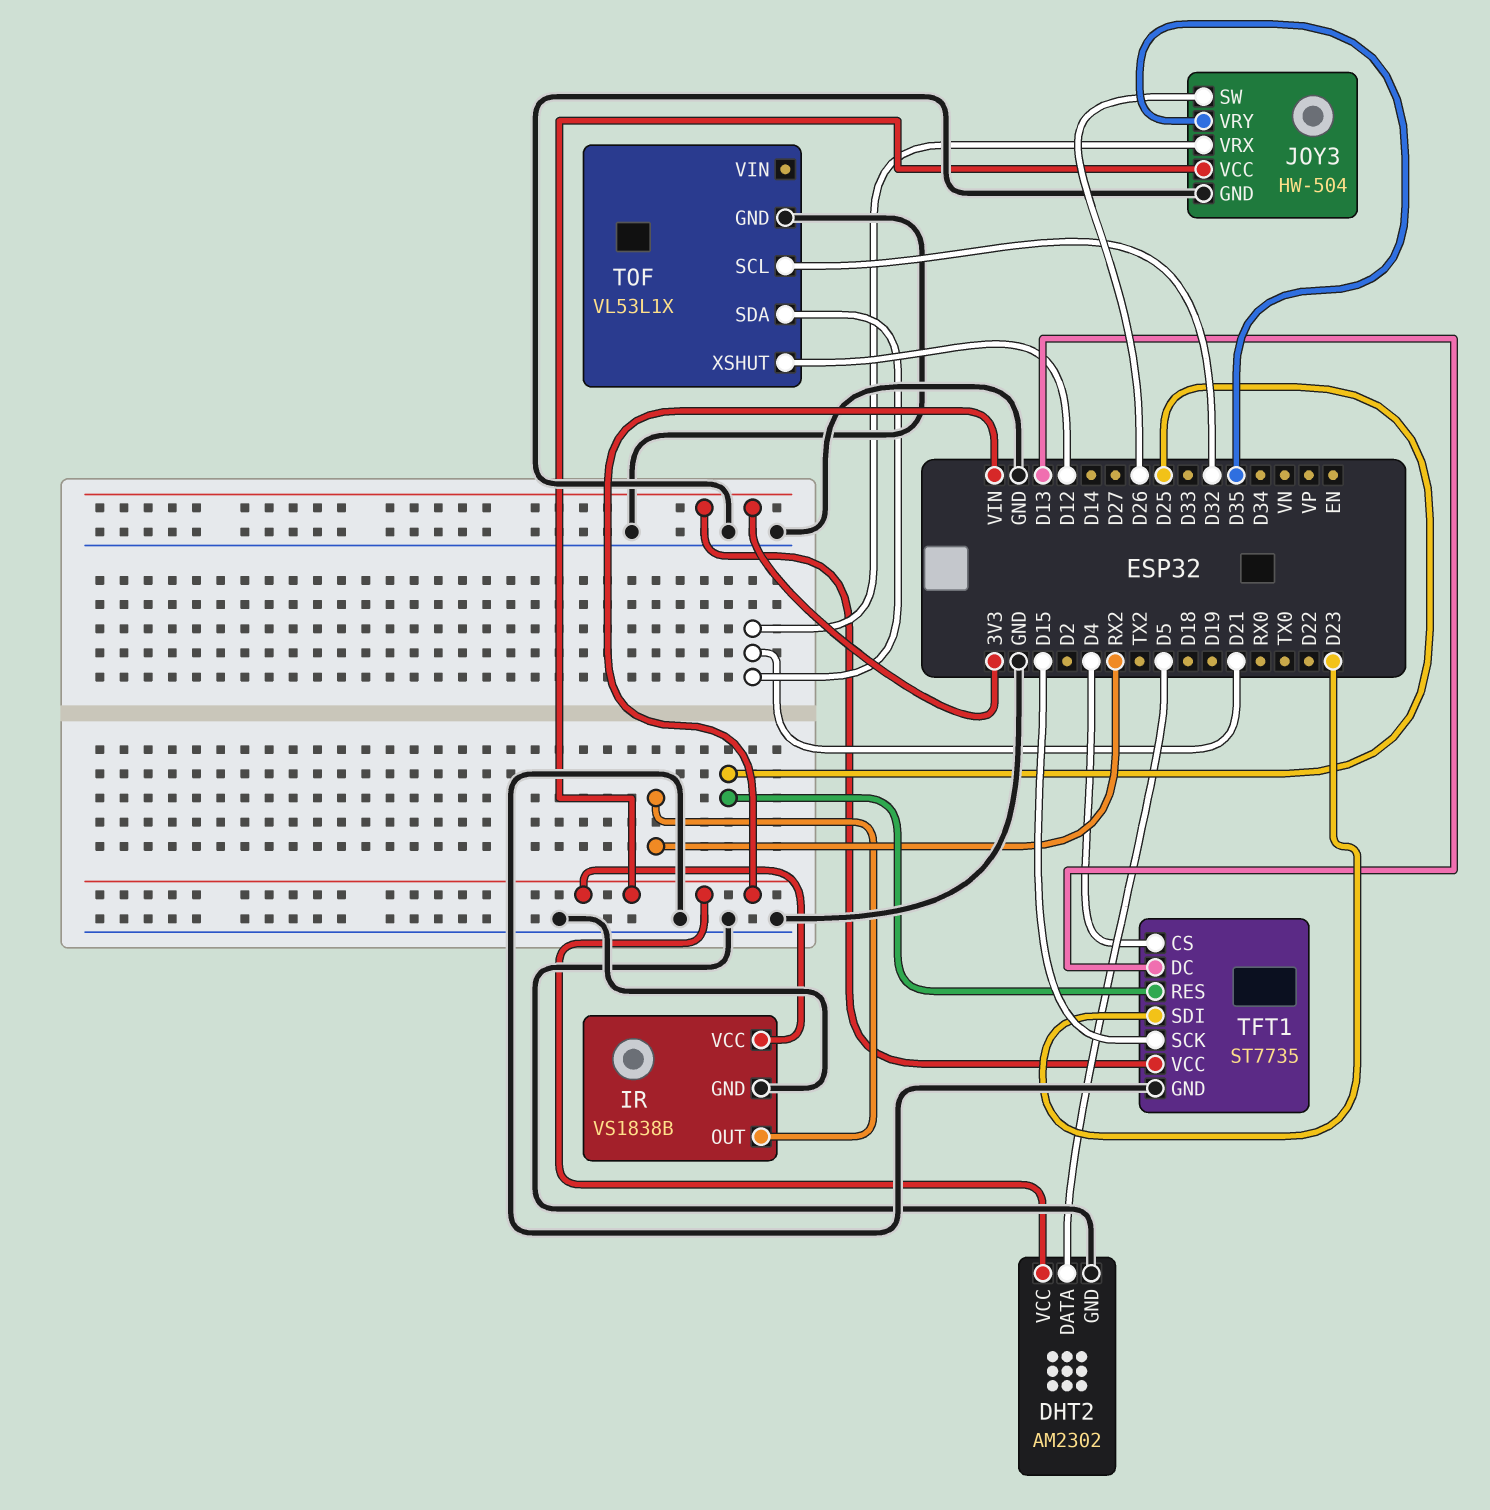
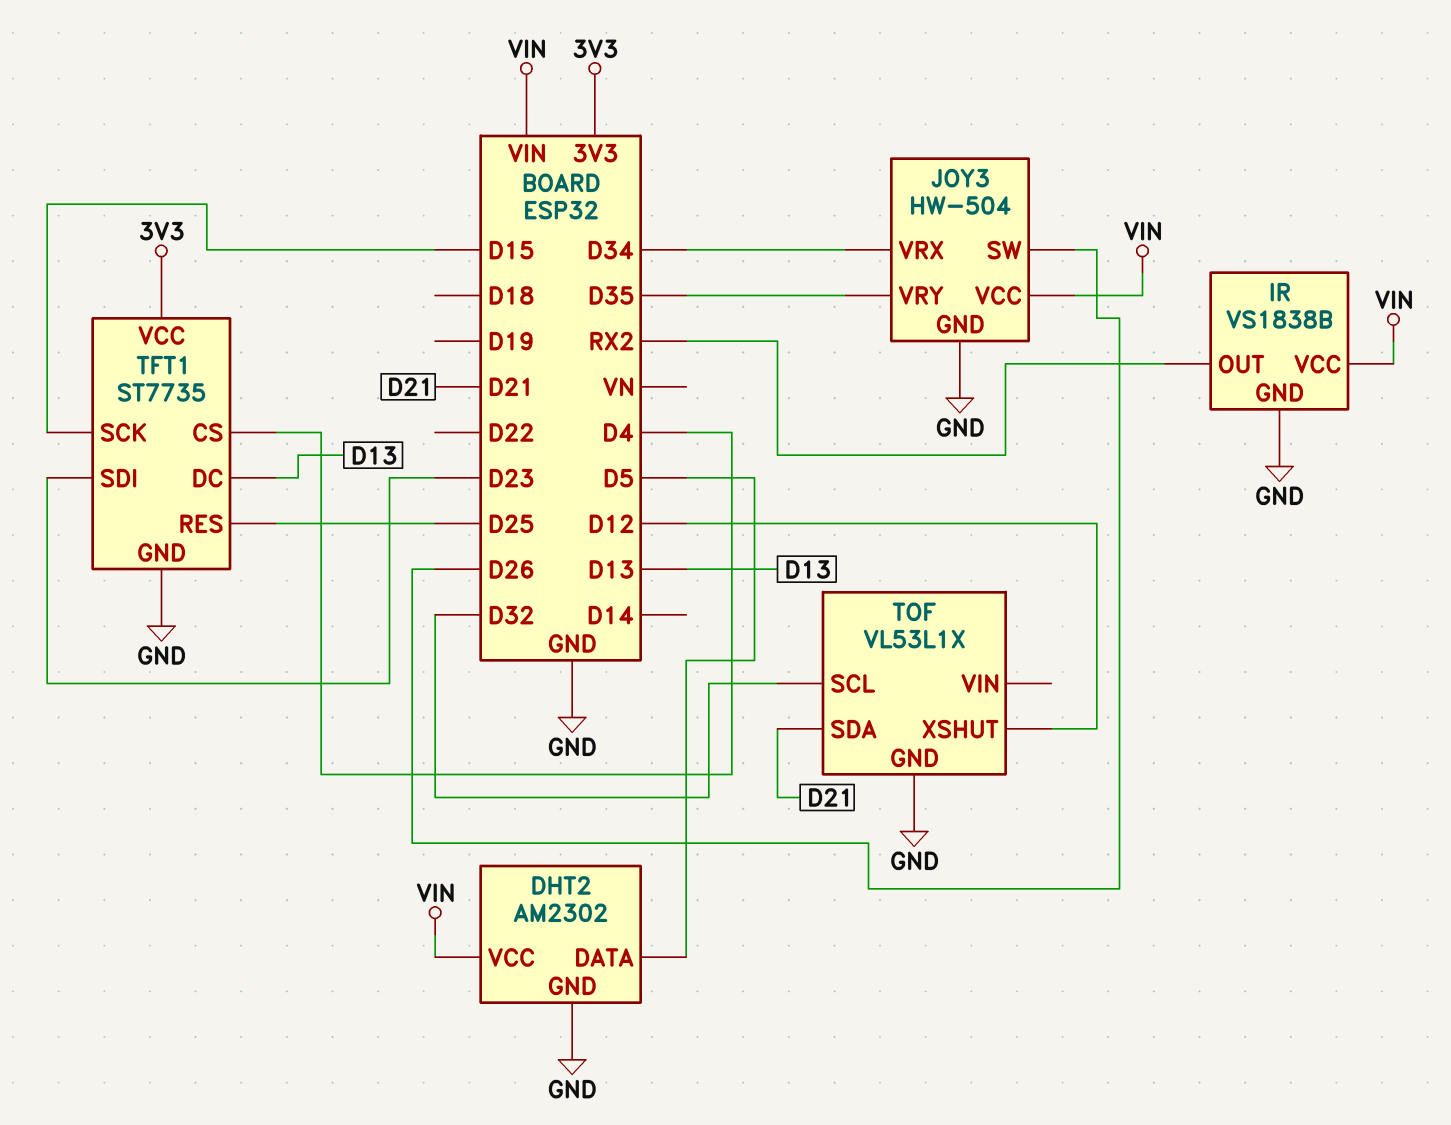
JOY3 pin VRX: D21 -> D34

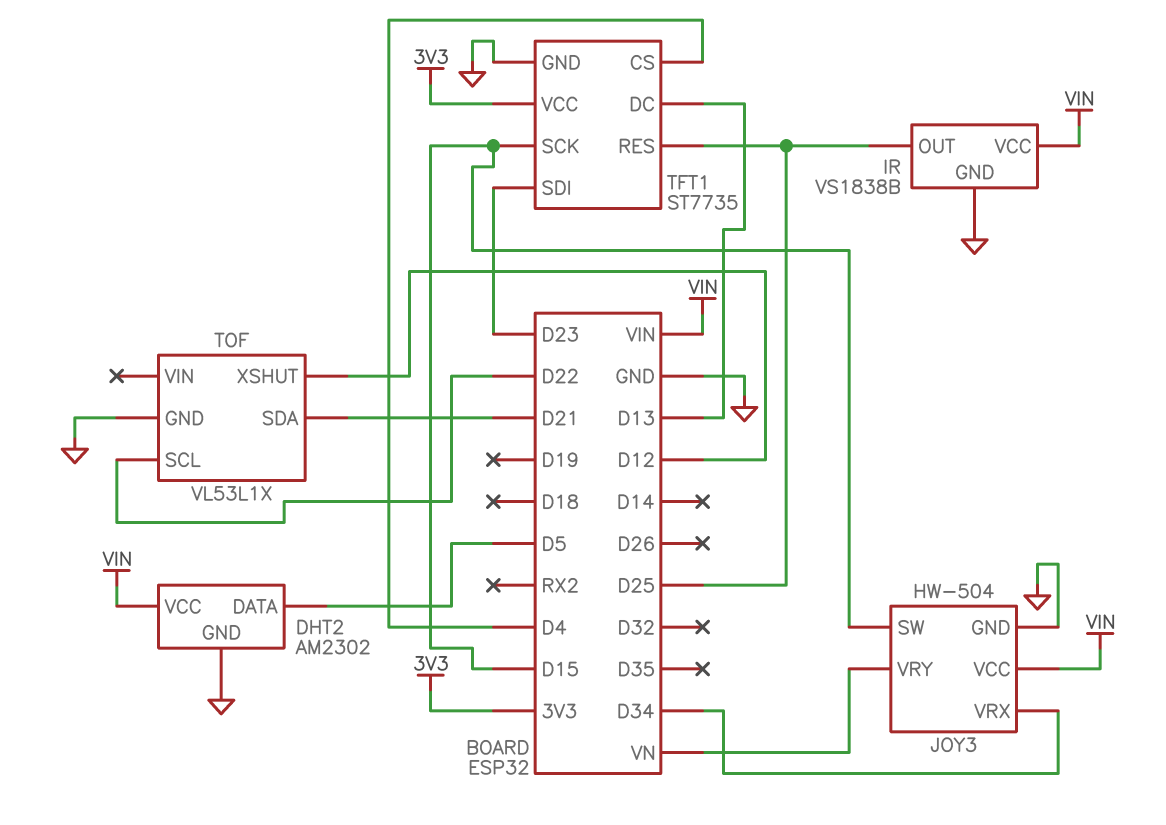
IR pin OUT: RX2 -> D25
JOY3 pin SW: D26 -> D15
JOY3 pin VRY: D35 -> VN
TOF pin SCL: D32 -> D22

